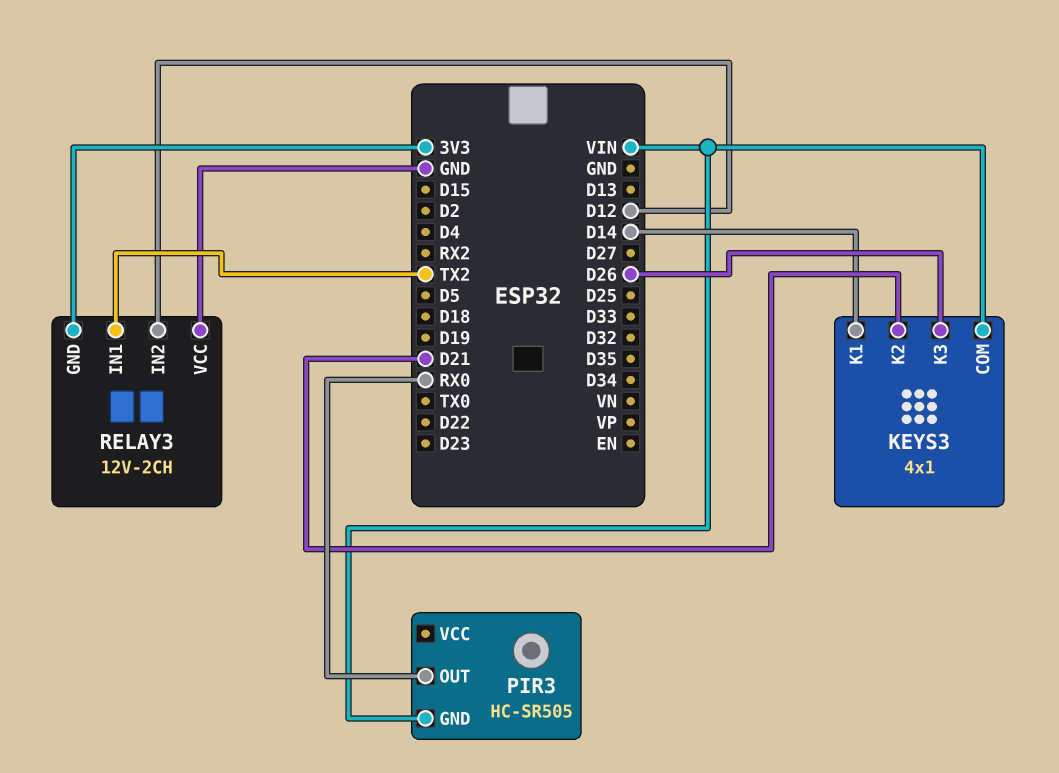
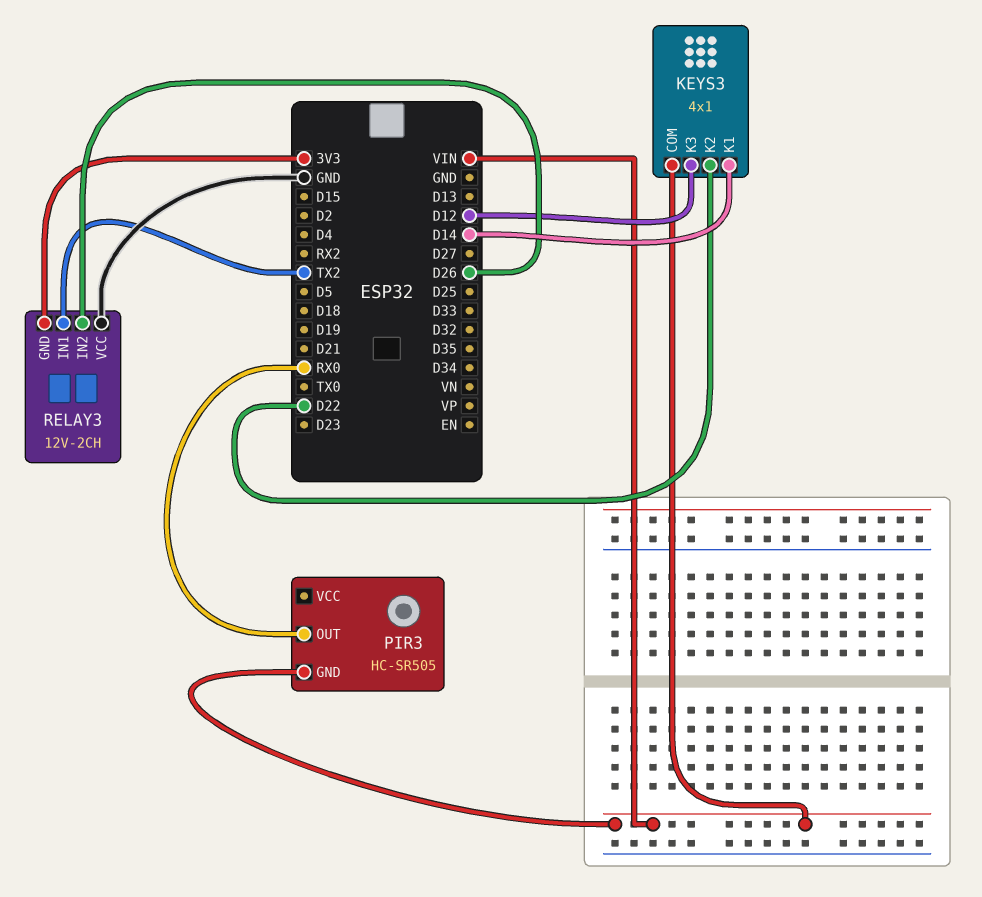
KEYS3 pin K2: D21 -> D22
KEYS3 pin K3: D26 -> D12
RELAY3 pin IN2: D12 -> D26

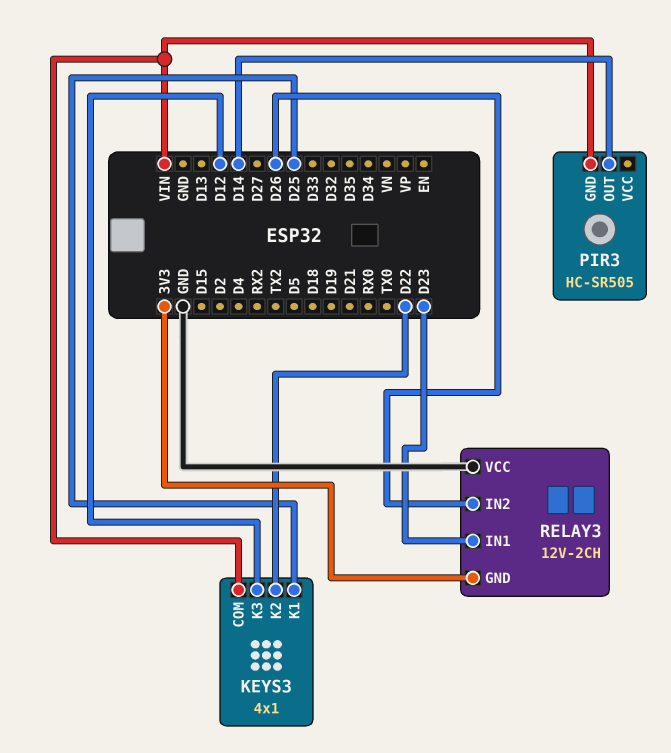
KEYS3 pin K1: D14 -> D25
PIR3 pin OUT: RX0 -> D14
RELAY3 pin IN1: TX2 -> D23

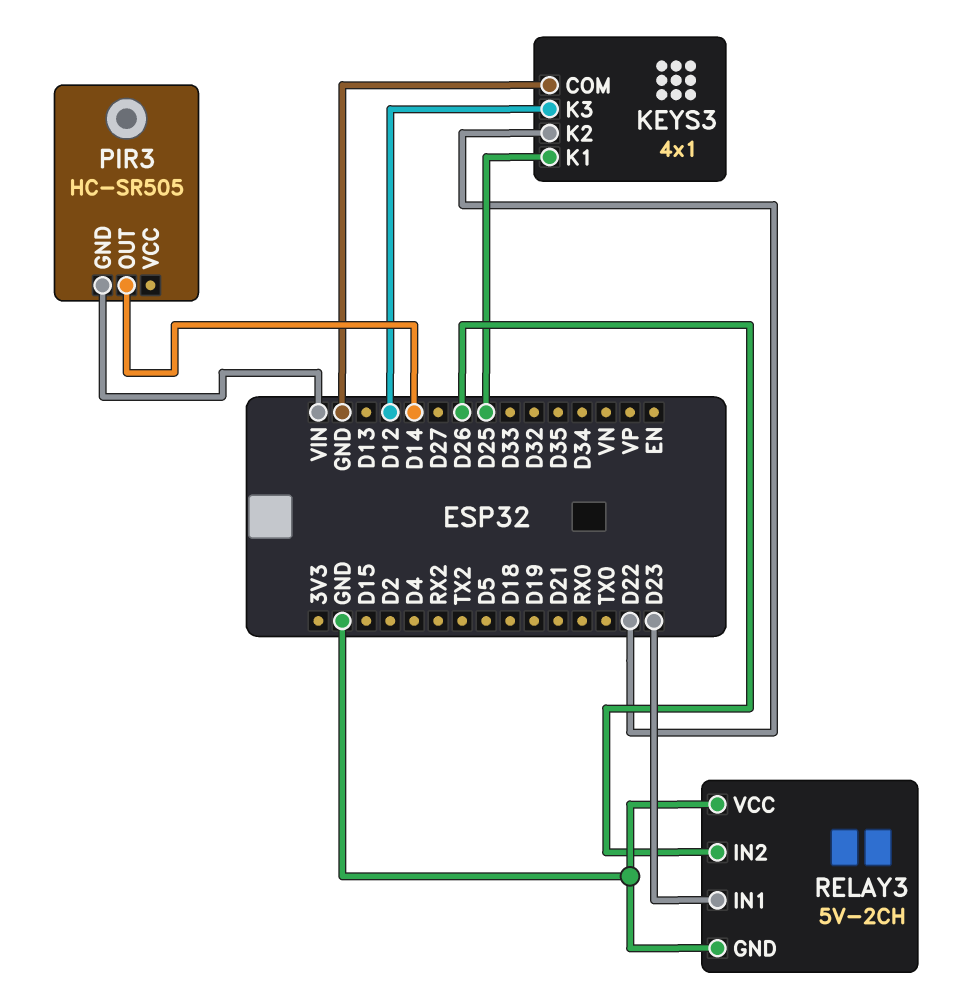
KEYS3 pin COM: VIN -> GND
RELAY3: 12V-2CH -> 5V-2CH
RELAY3 pin GND: 3V3 -> GND

